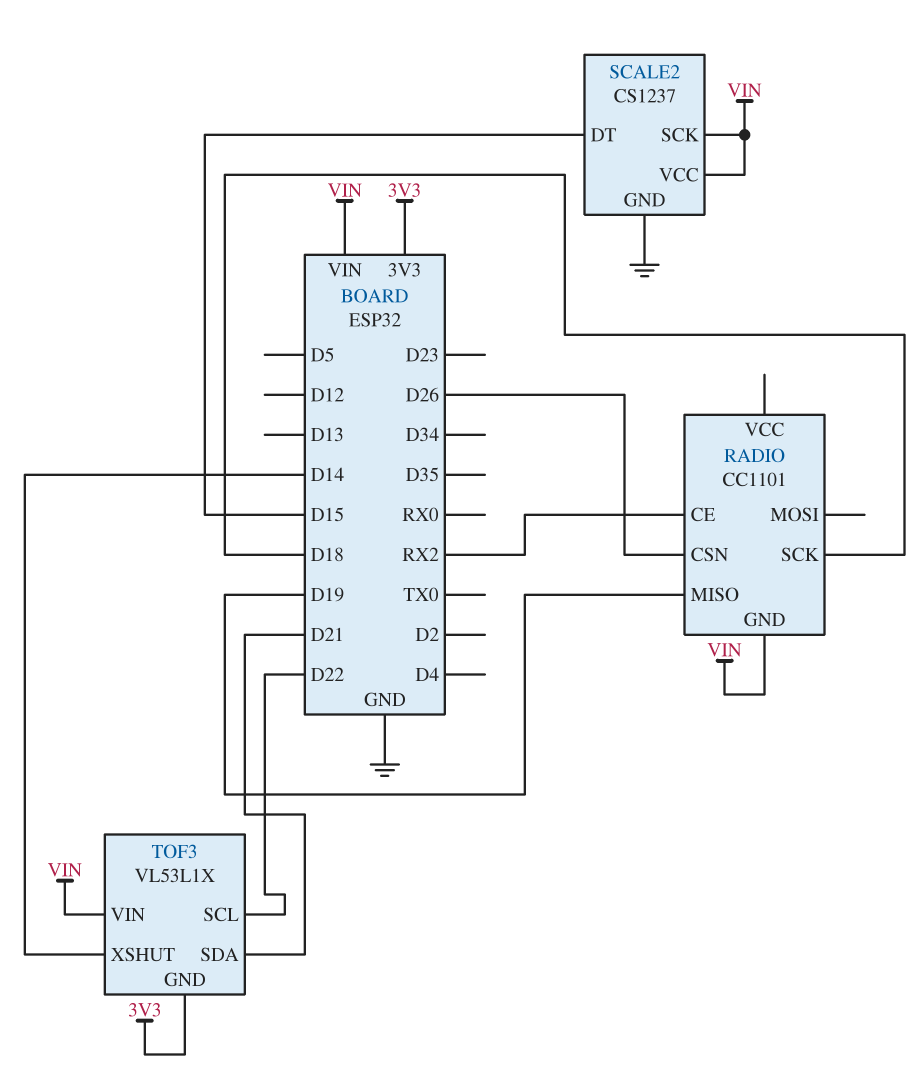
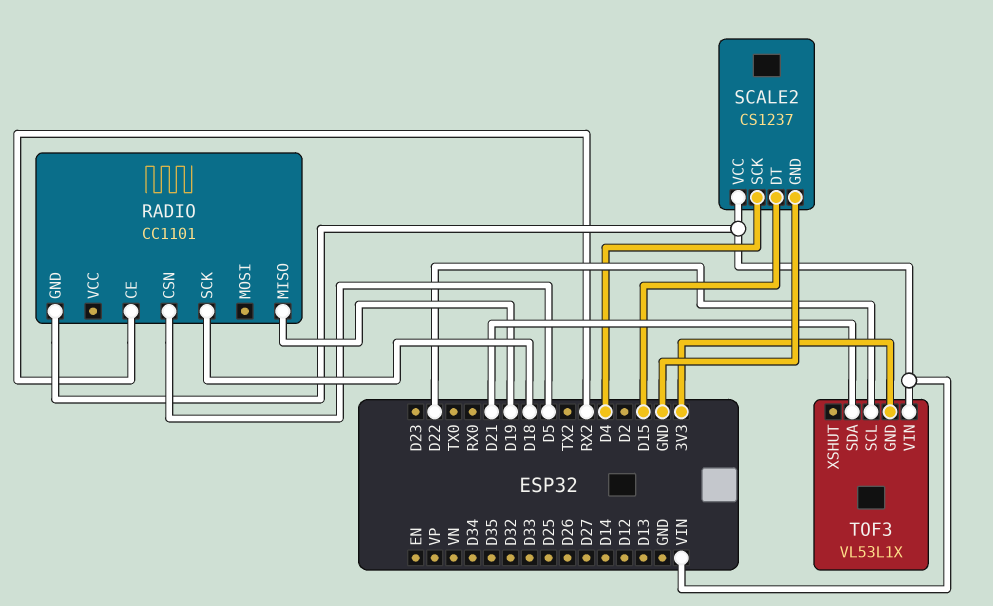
RADIO pin CSN: D26 -> D5
SCALE2 pin SCK: VIN -> D4
TOF3 pin XSHUT: D14 -> none

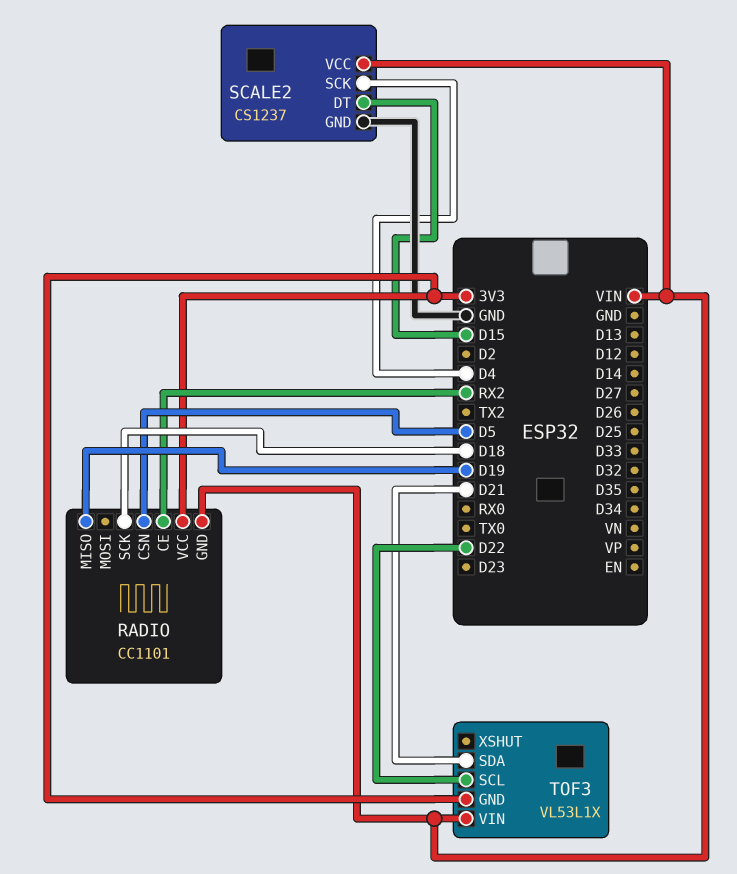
RADIO pin VCC: none -> 3V3

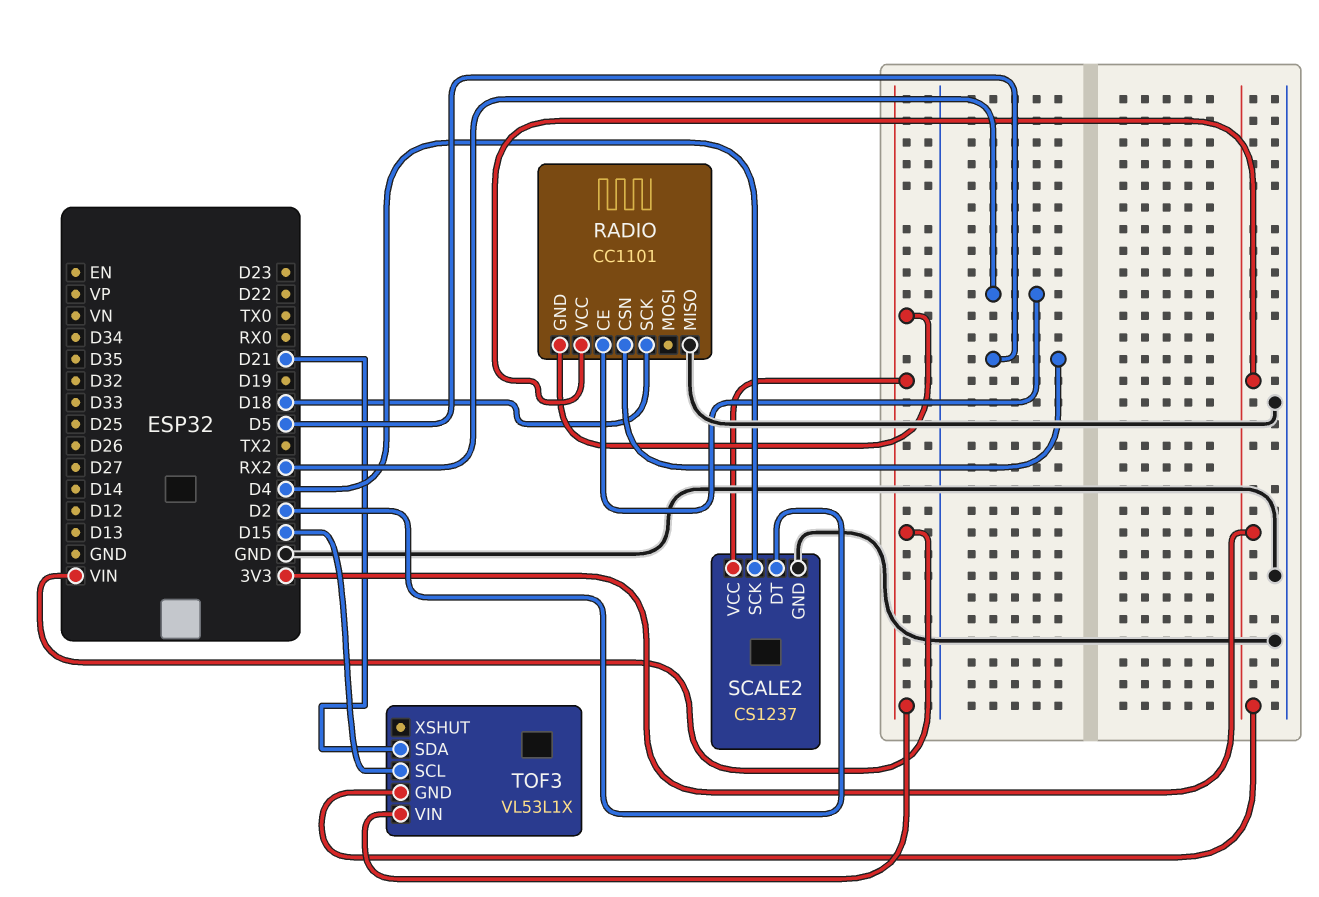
RADIO pin MISO: D19 -> GND
SCALE2 pin DT: D15 -> D2
TOF3 pin SCL: D22 -> D15

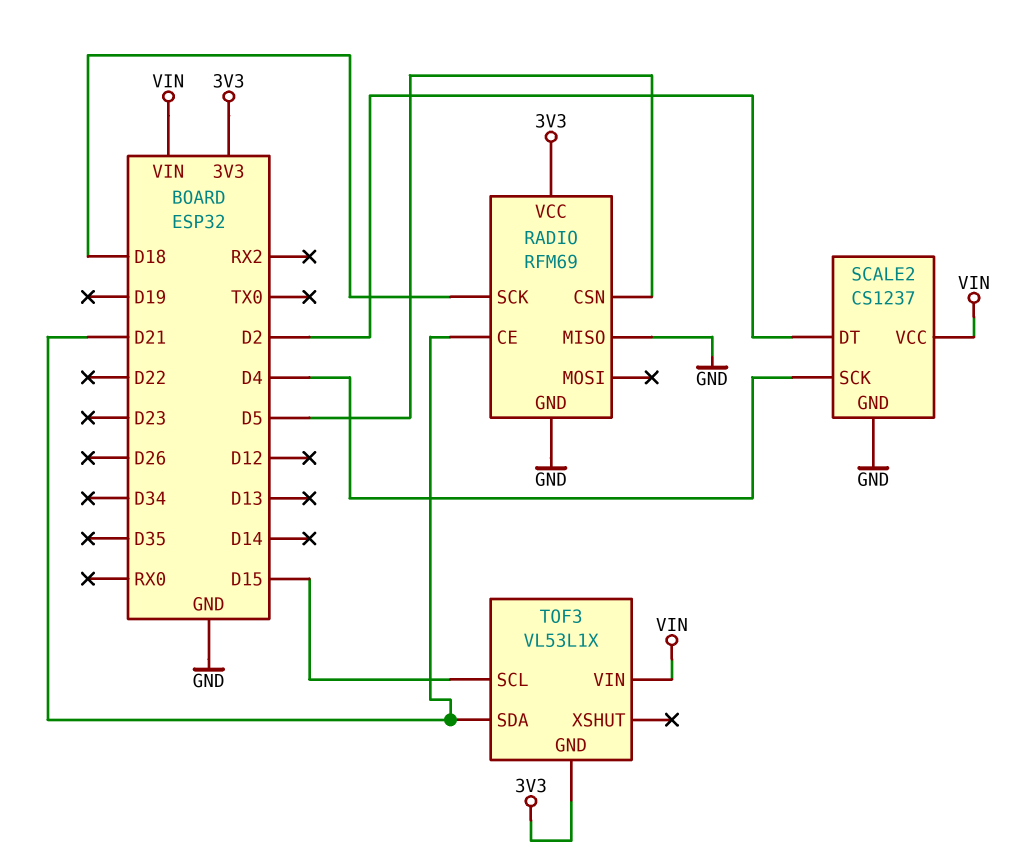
RADIO: CC1101 -> RFM69
RADIO pin CE: RX2 -> D21
RADIO pin GND: VIN -> GND

